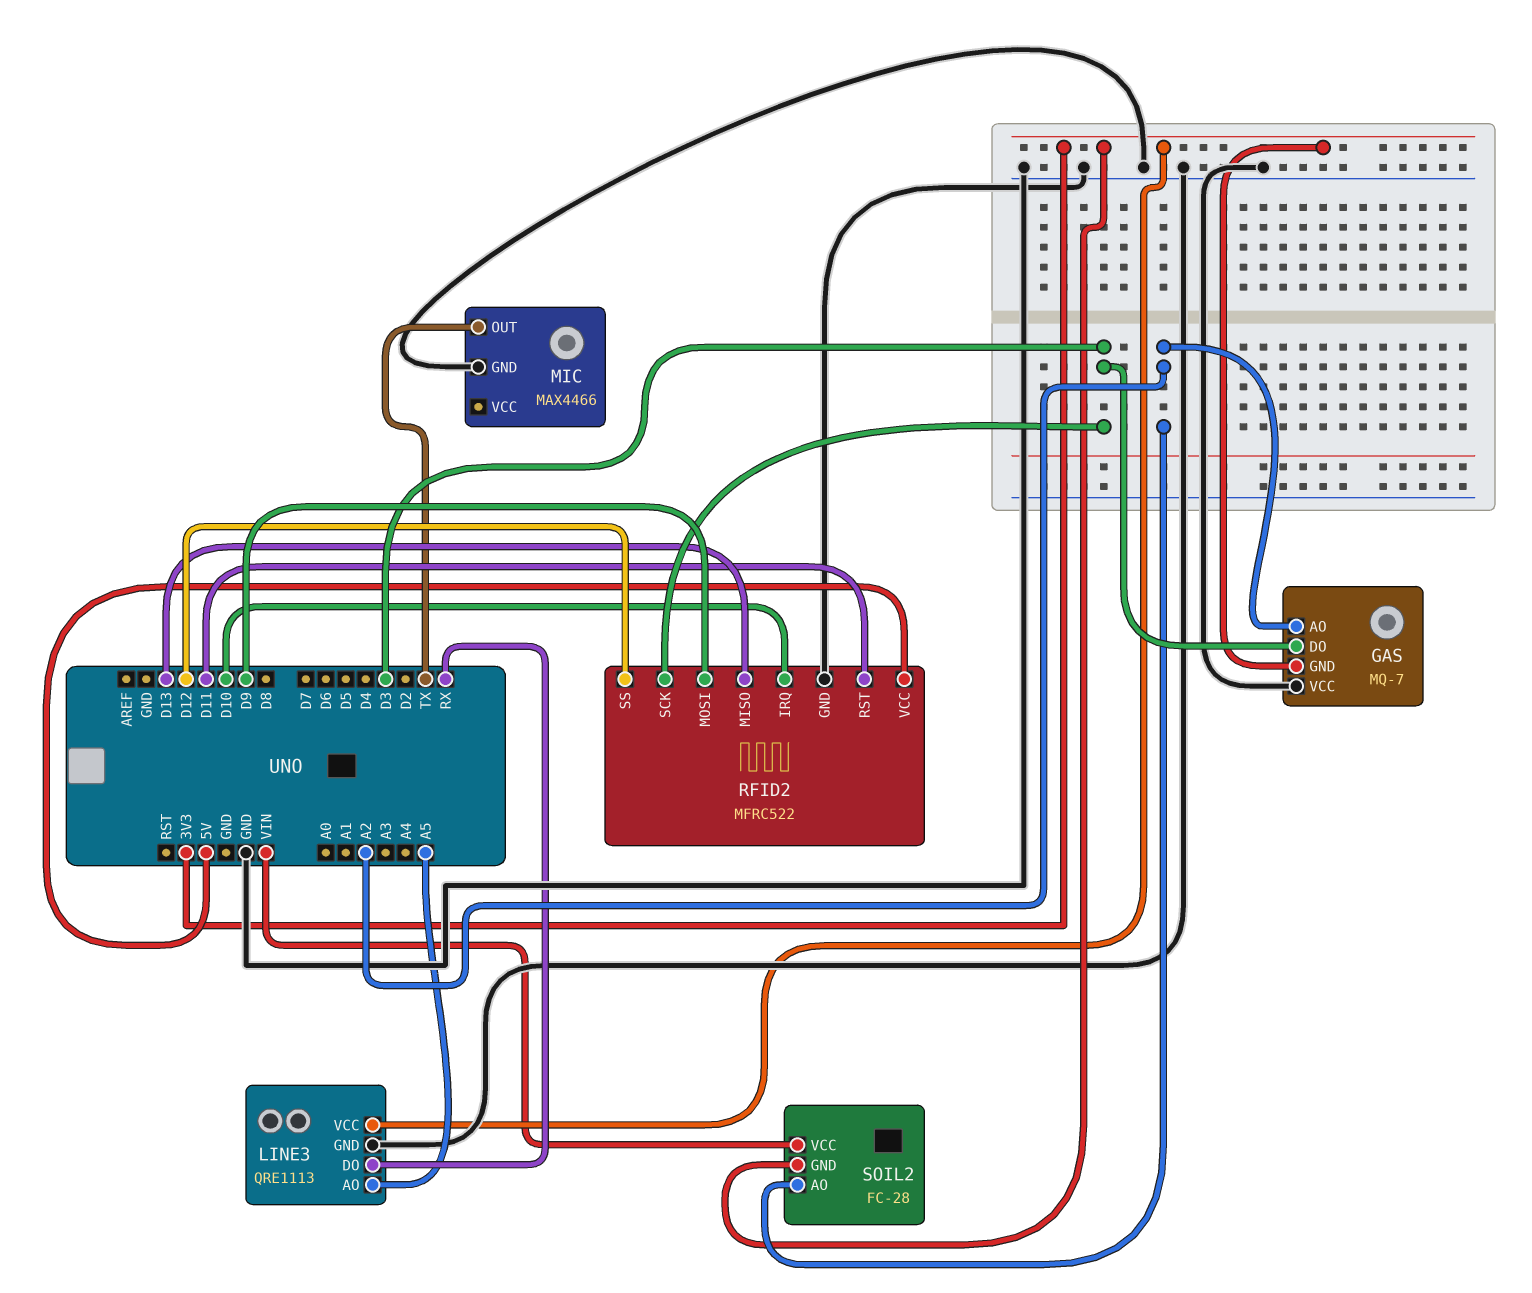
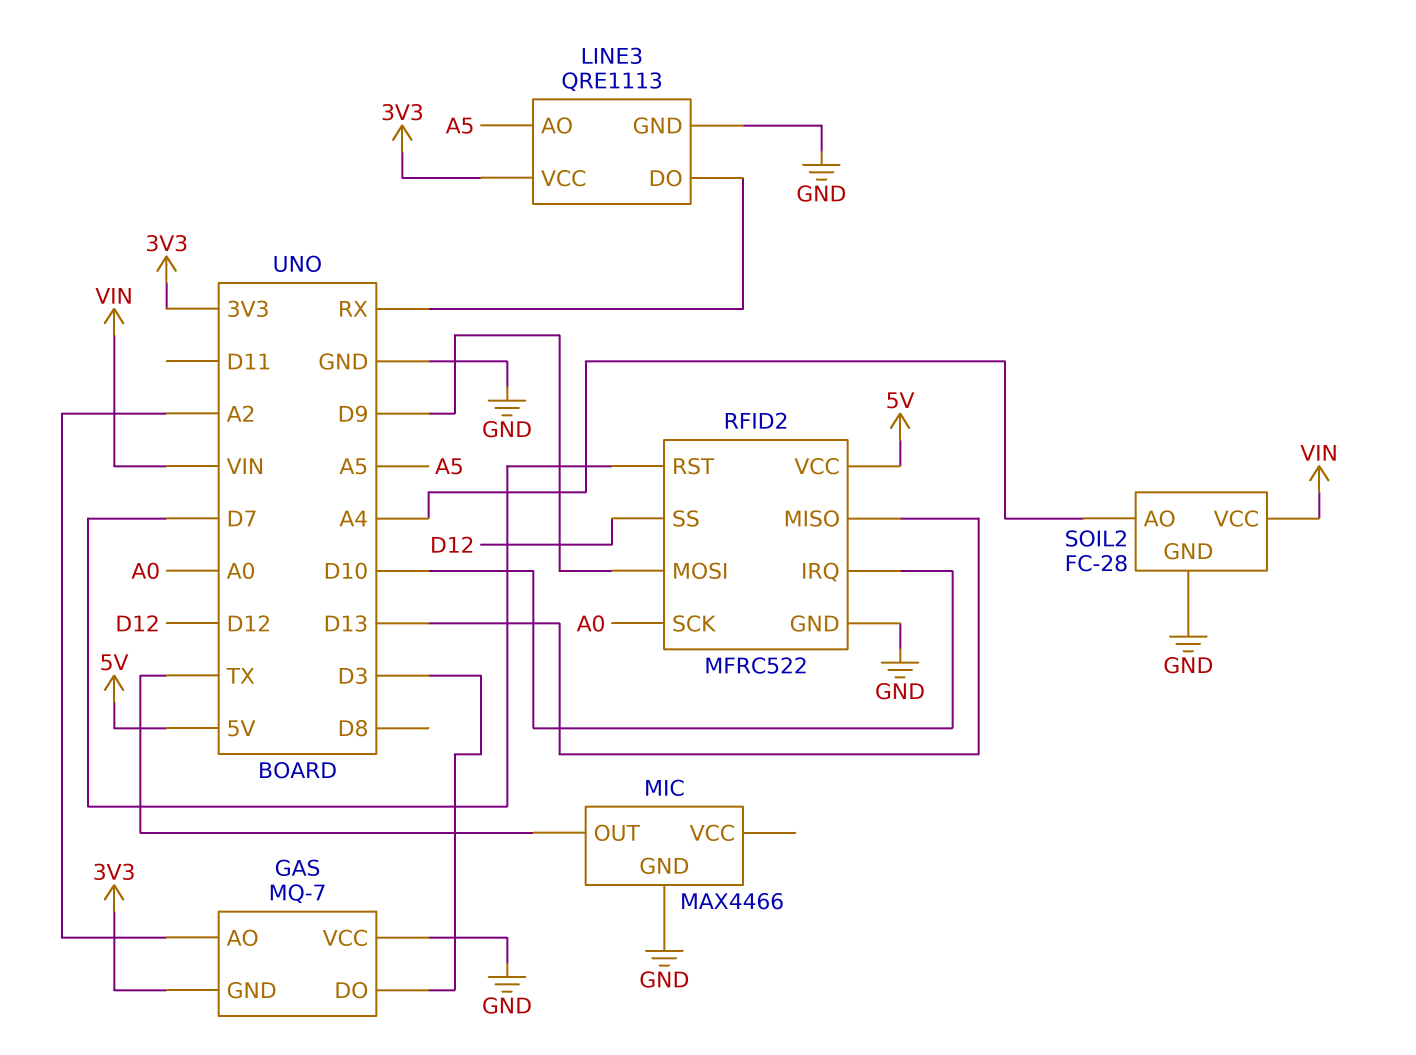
RFID2 pin RST: D11 -> D7
RFID2 pin SCK: D3 -> A0
SOIL2 pin AO: A2 -> A4
SOIL2 pin GND: 3V3 -> GND

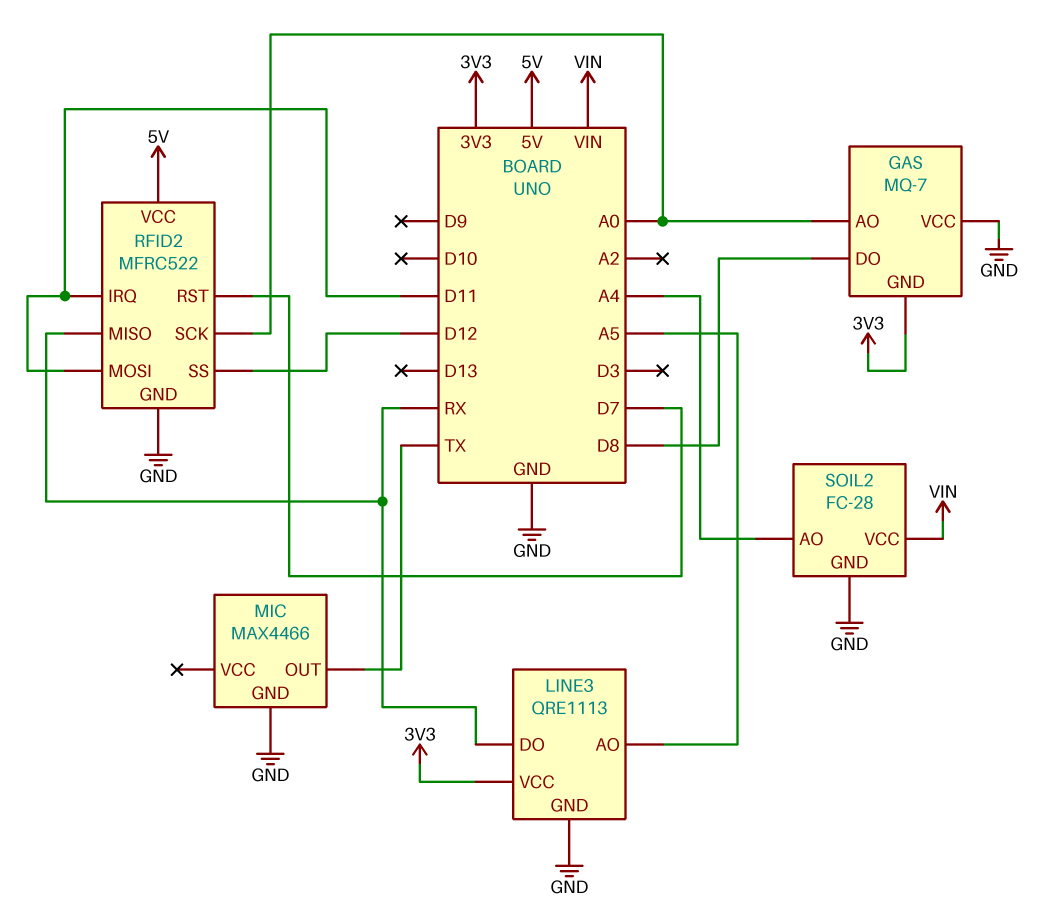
GAS pin AO: A2 -> A0
GAS pin DO: D3 -> D8
RFID2 pin IRQ: D10 -> D11
RFID2 pin MISO: D13 -> RX
RFID2 pin MOSI: D9 -> D11

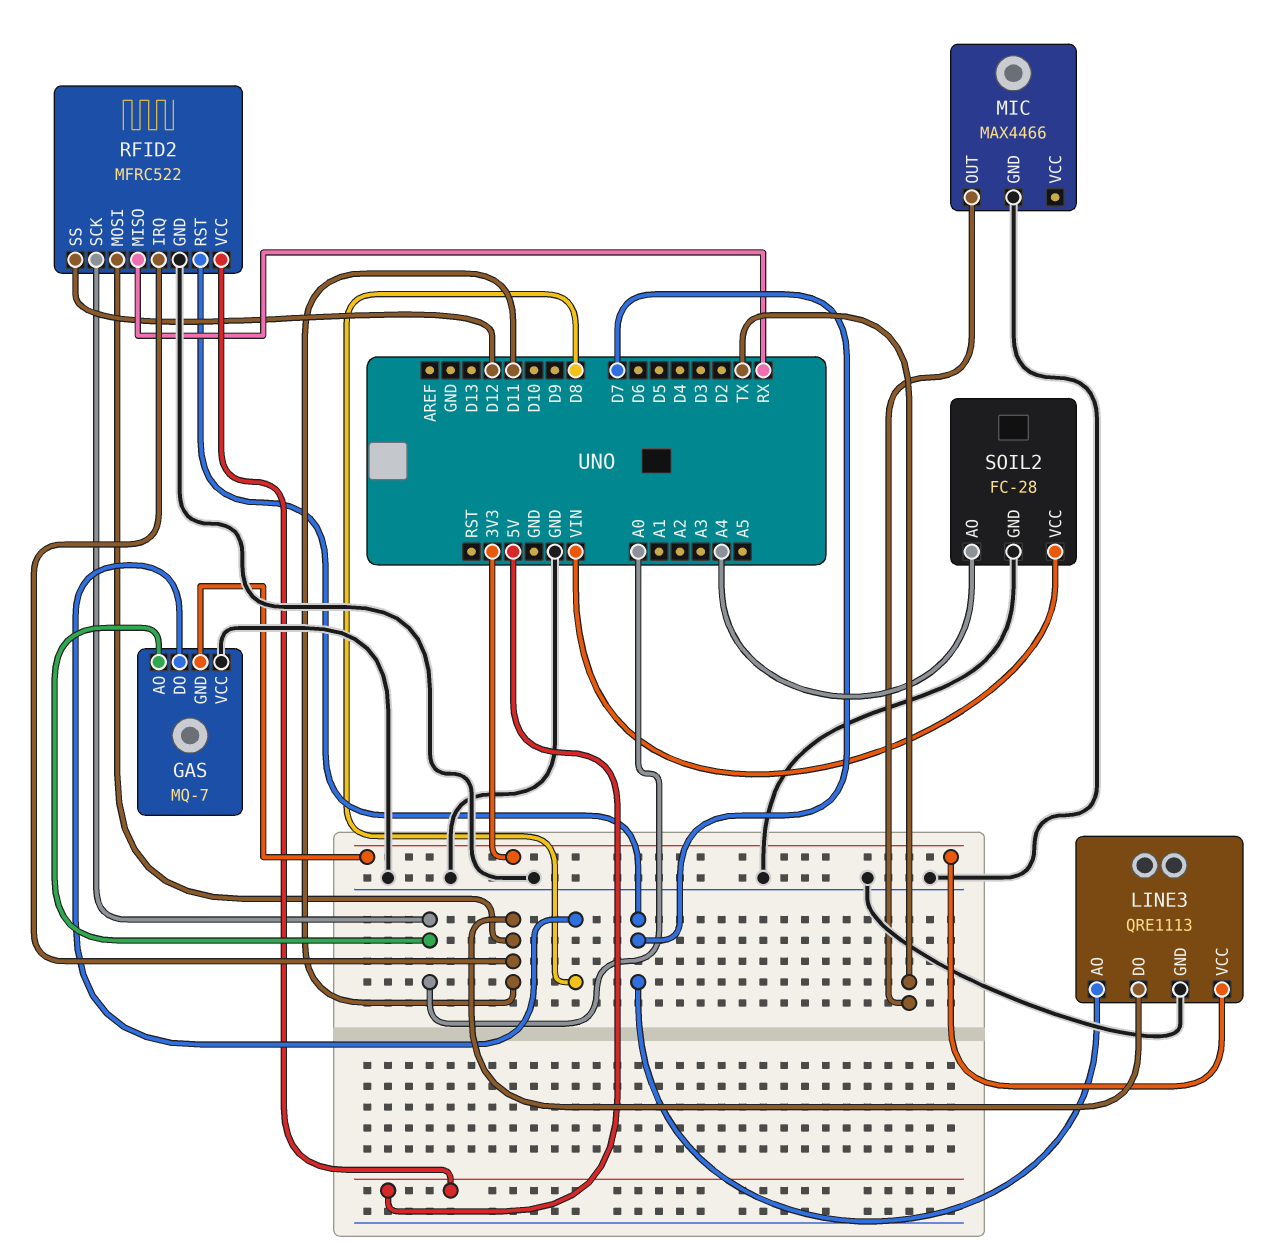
LINE3 pin AO: A5 -> D7
LINE3 pin DO: RX -> D11

